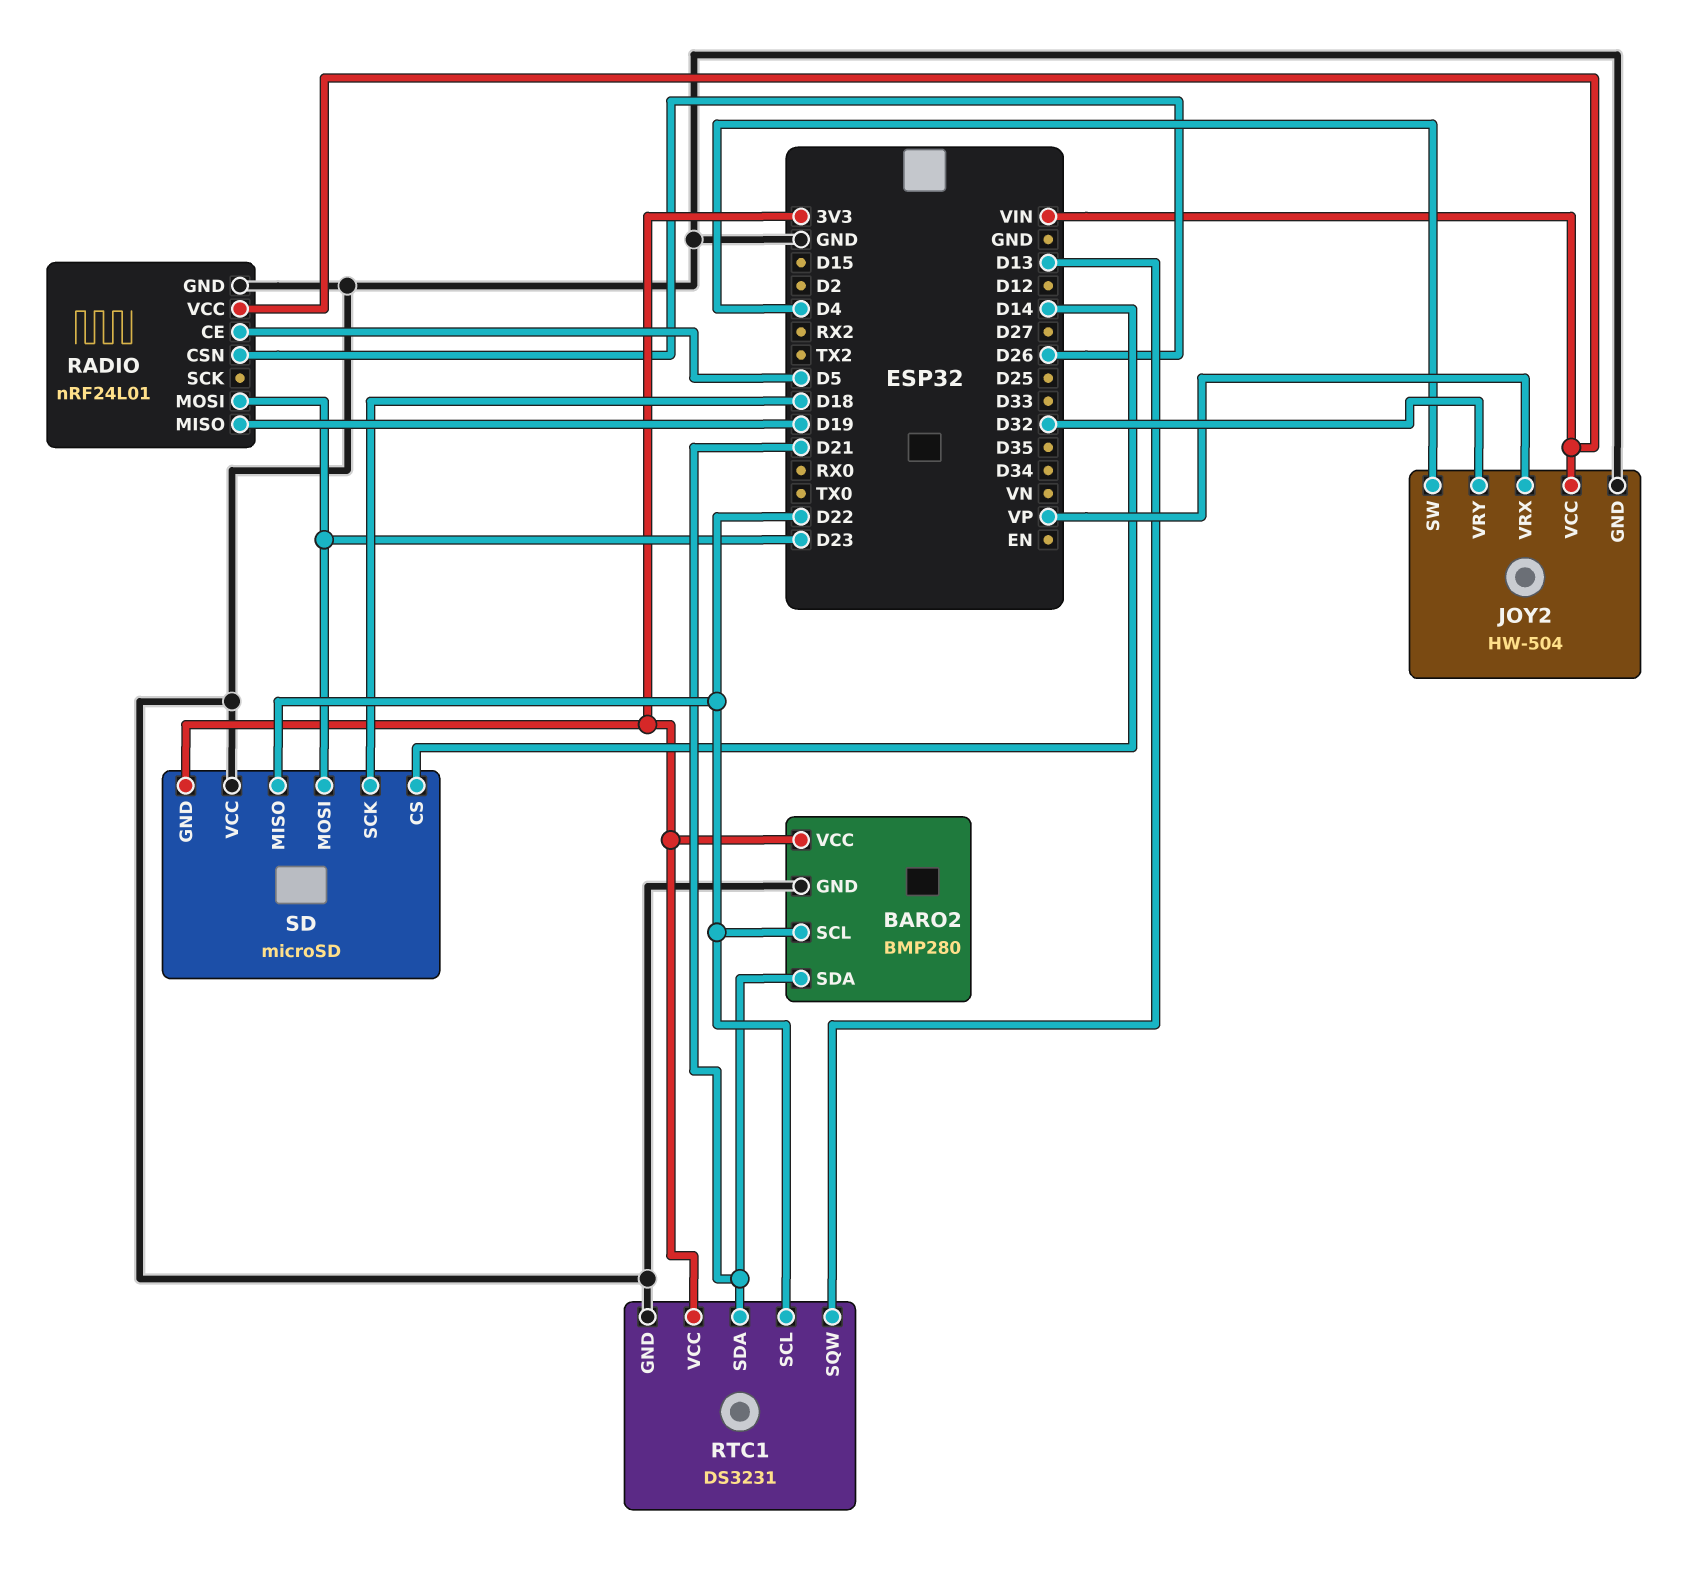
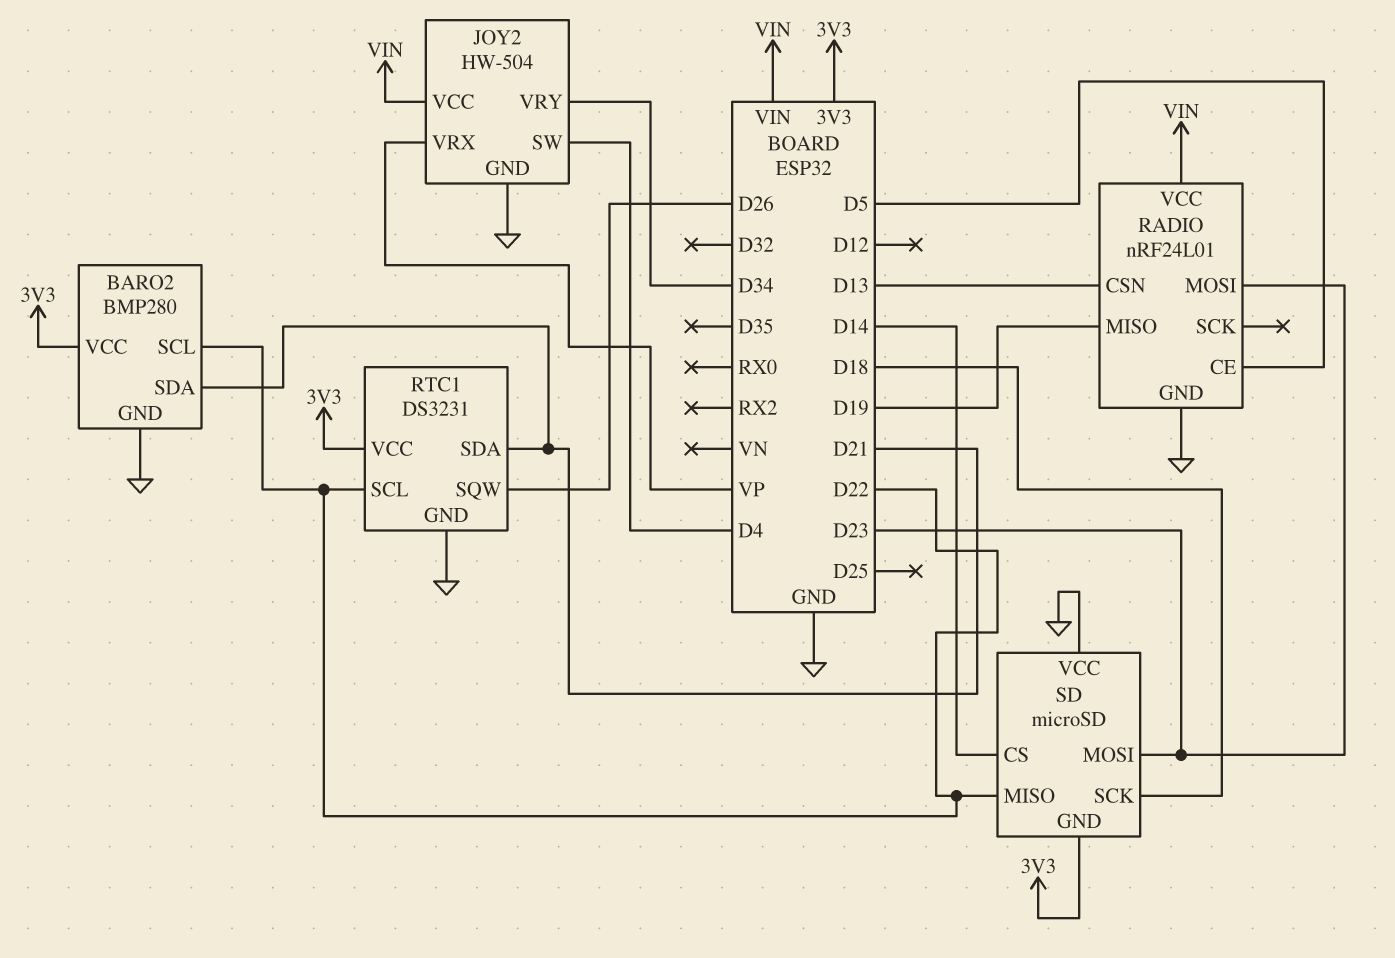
JOY2 pin VRY: D32 -> D34
RADIO pin CSN: D26 -> D13
RTC1 pin SQW: D13 -> D26

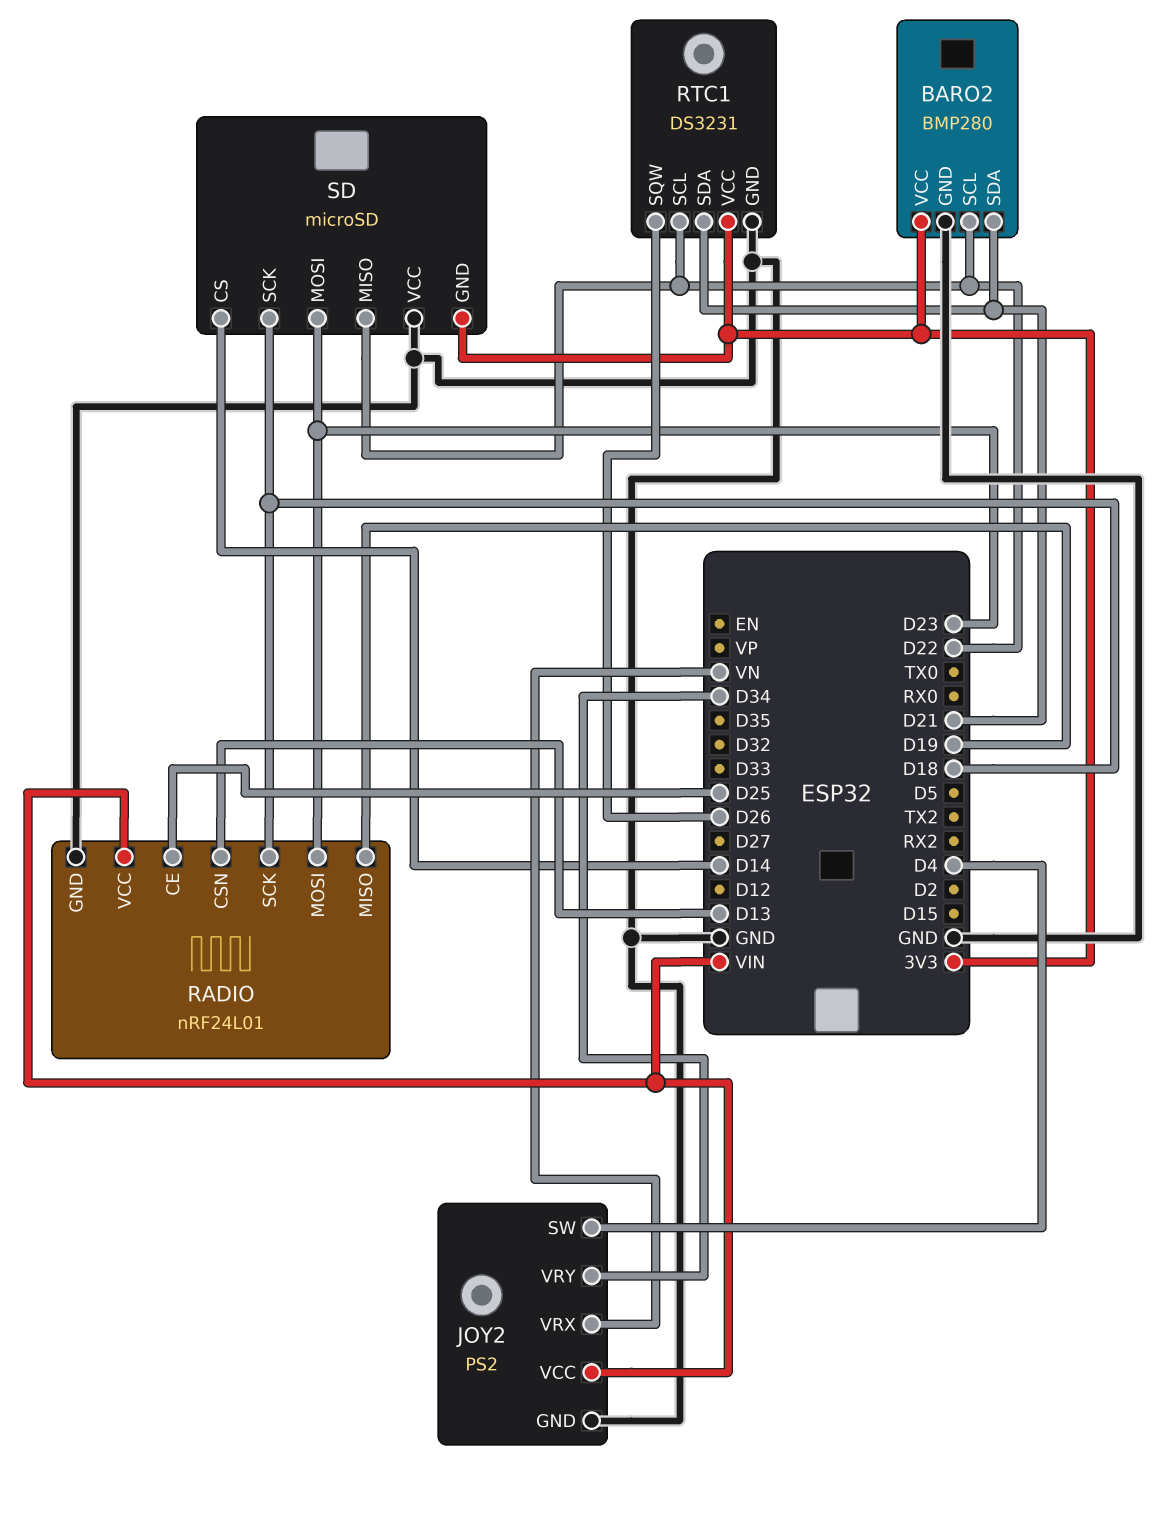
JOY2: HW-504 -> PS2
JOY2 pin VRX: VP -> VN
RADIO pin CE: D5 -> D25
RADIO pin SCK: none -> D18

